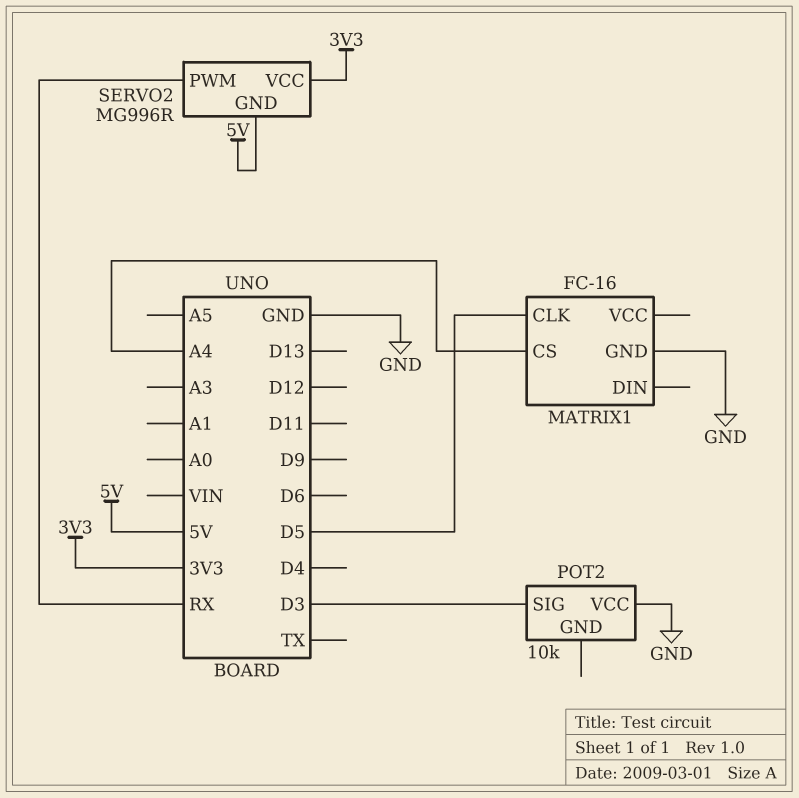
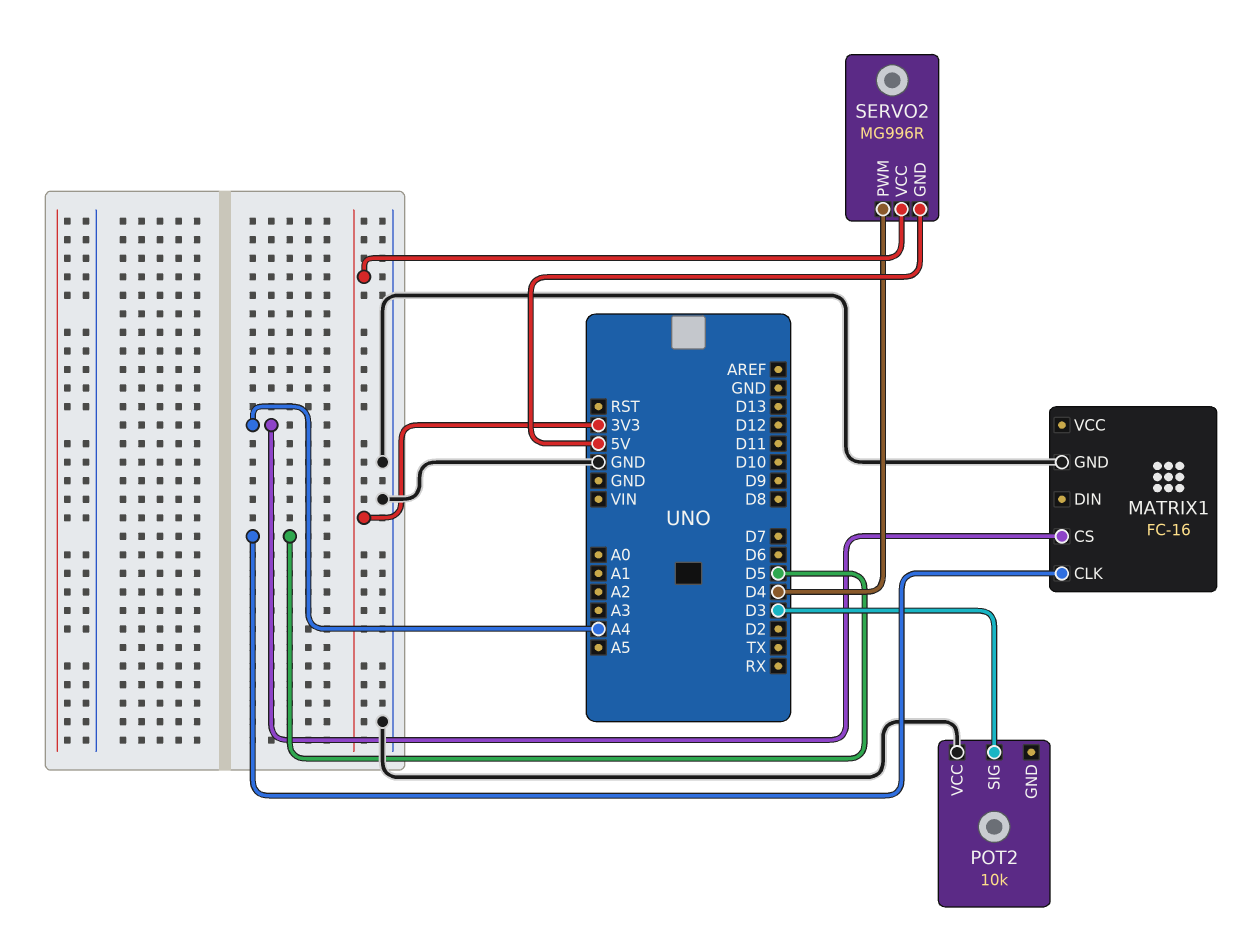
SERVO2 pin PWM: RX -> D4

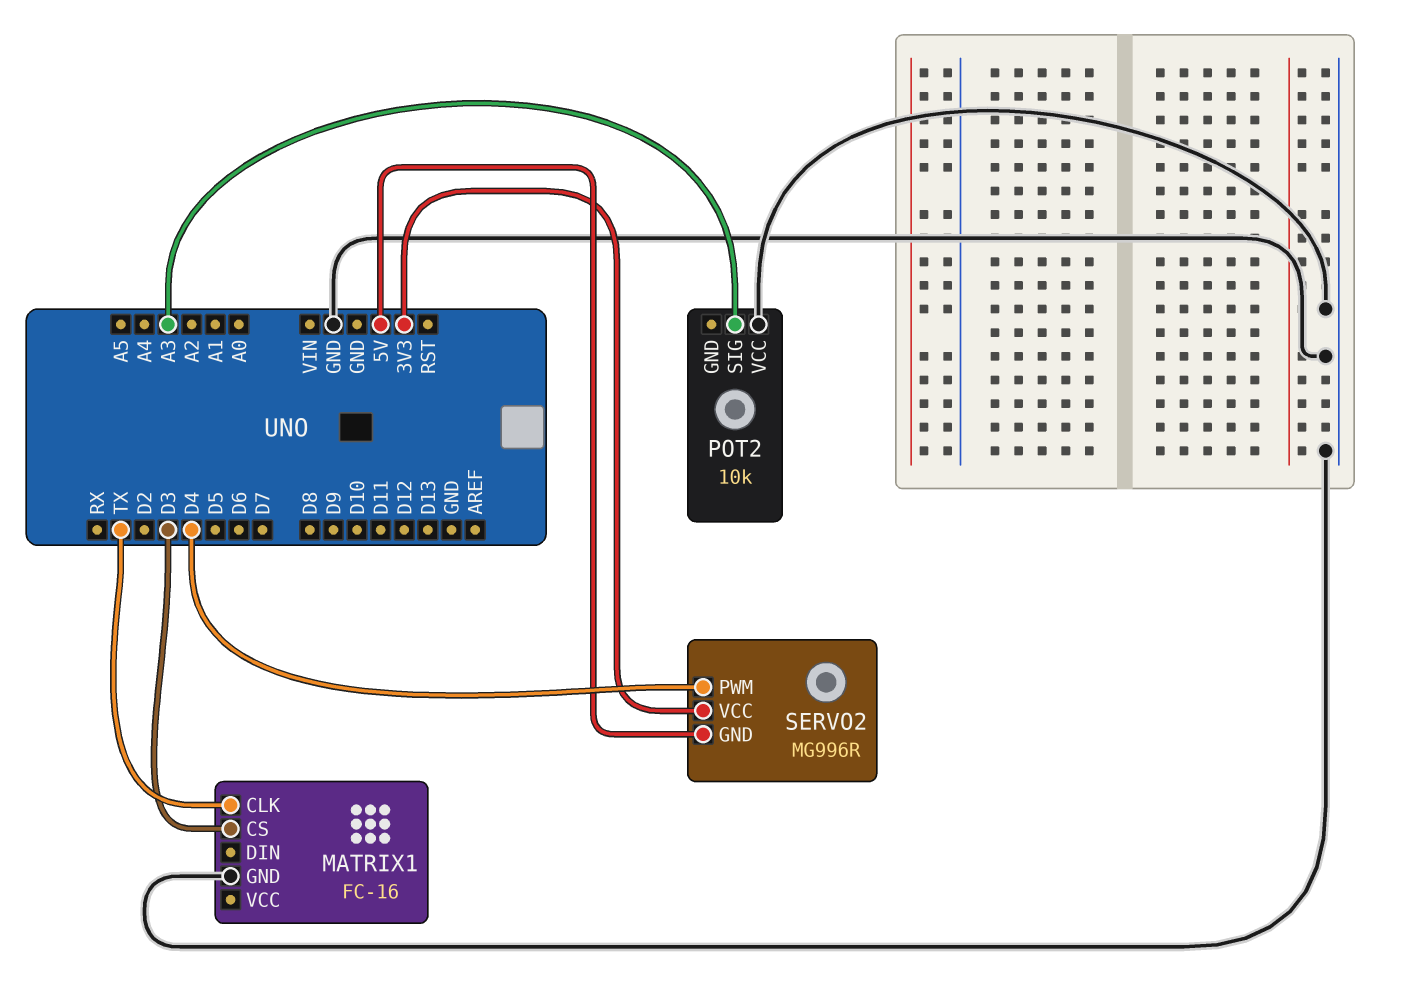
MATRIX1 pin CLK: D5 -> TX
MATRIX1 pin CS: A4 -> D3
POT2 pin SIG: D3 -> A3

